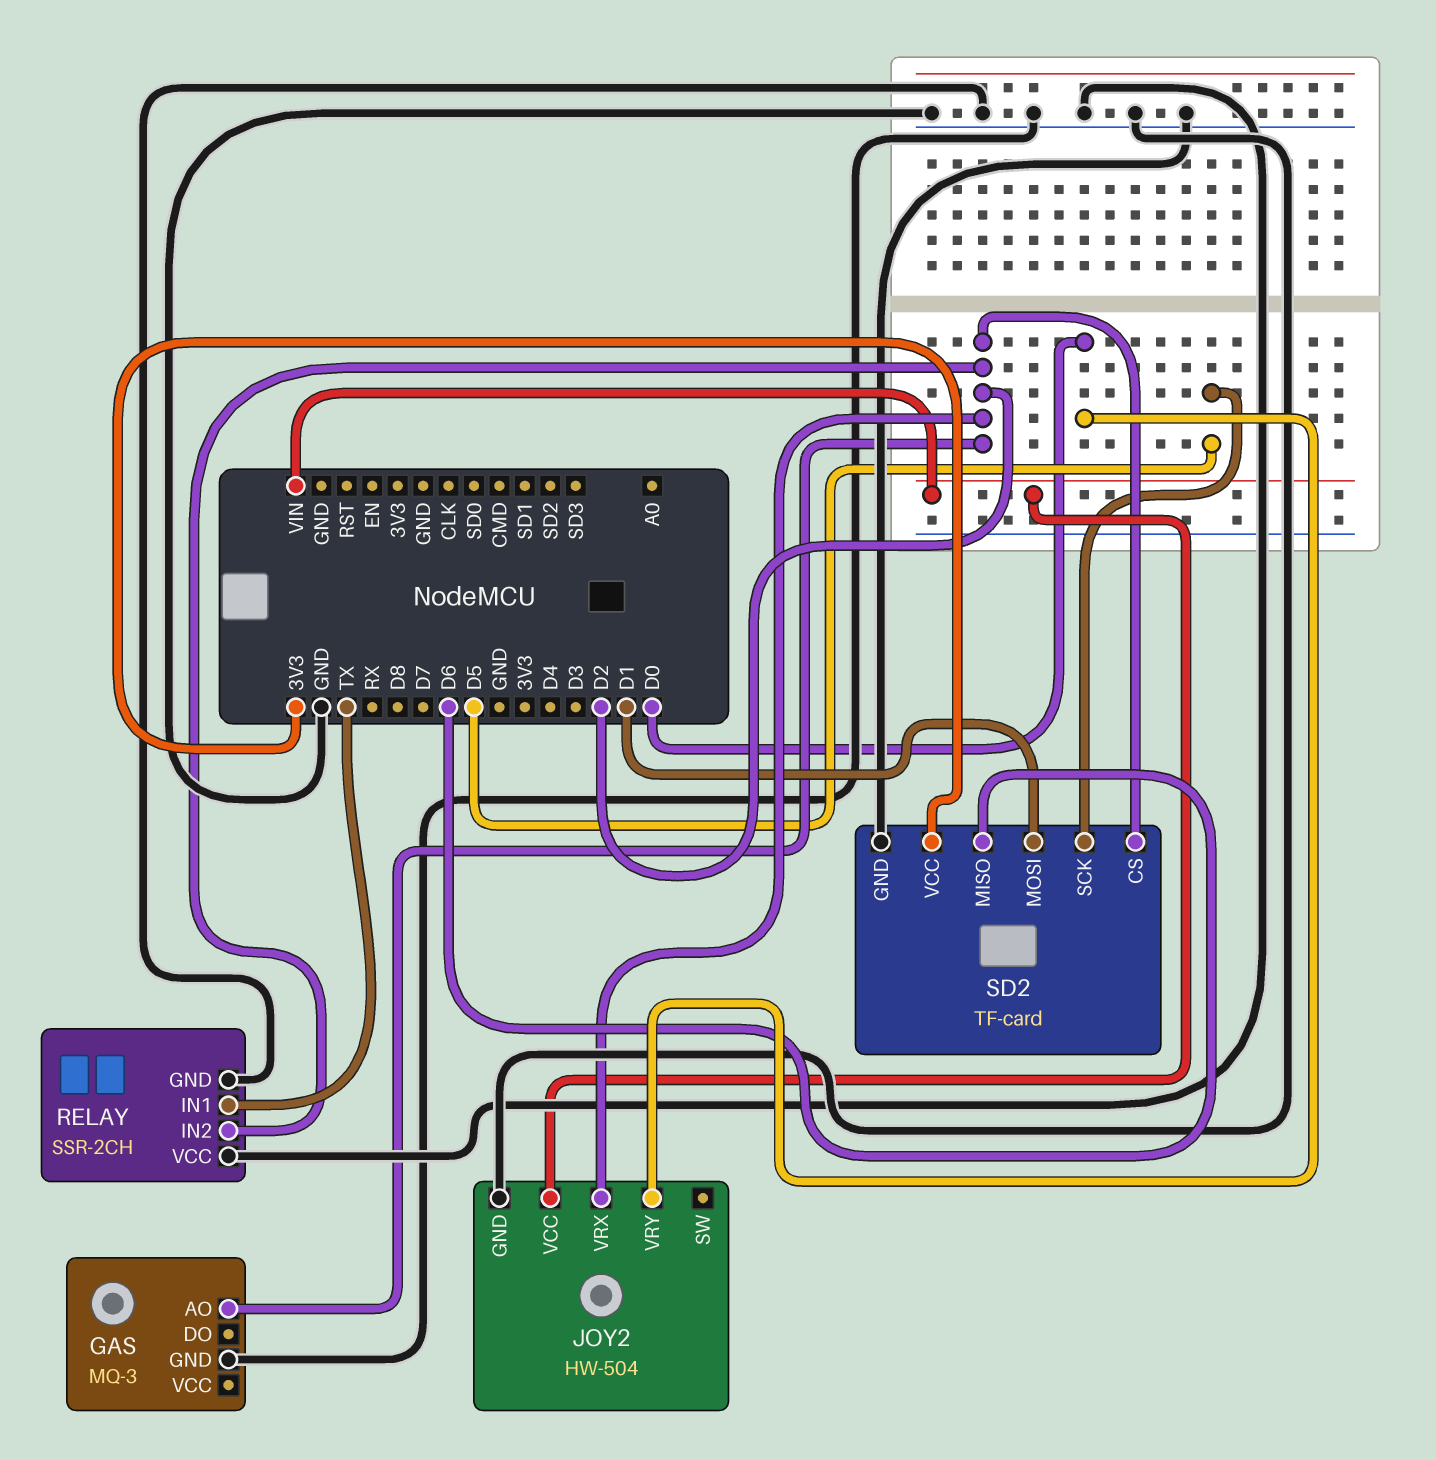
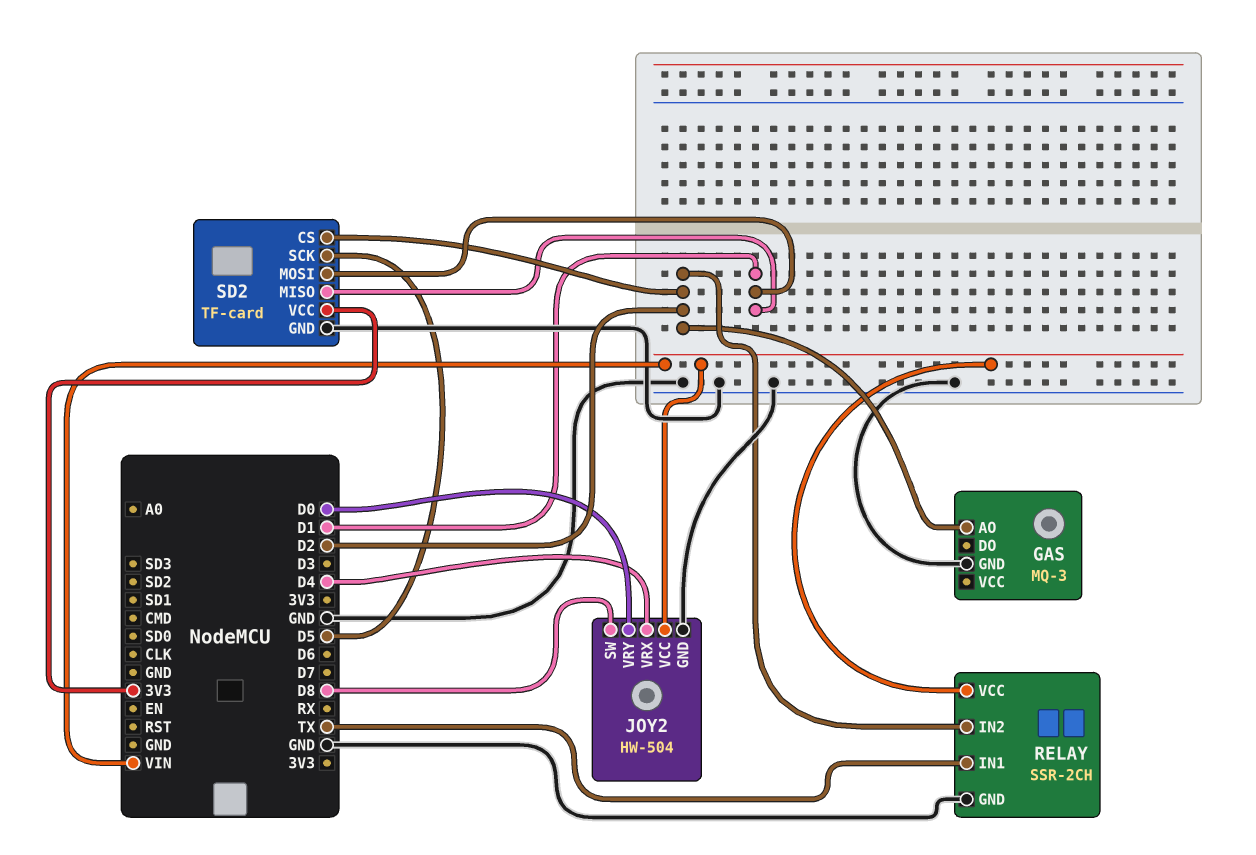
JOY2 pin SW: none -> D8
JOY2 pin VRX: D2 -> D4
RELAY pin VCC: GND -> VIN
SD2 pin MISO: D6 -> D1

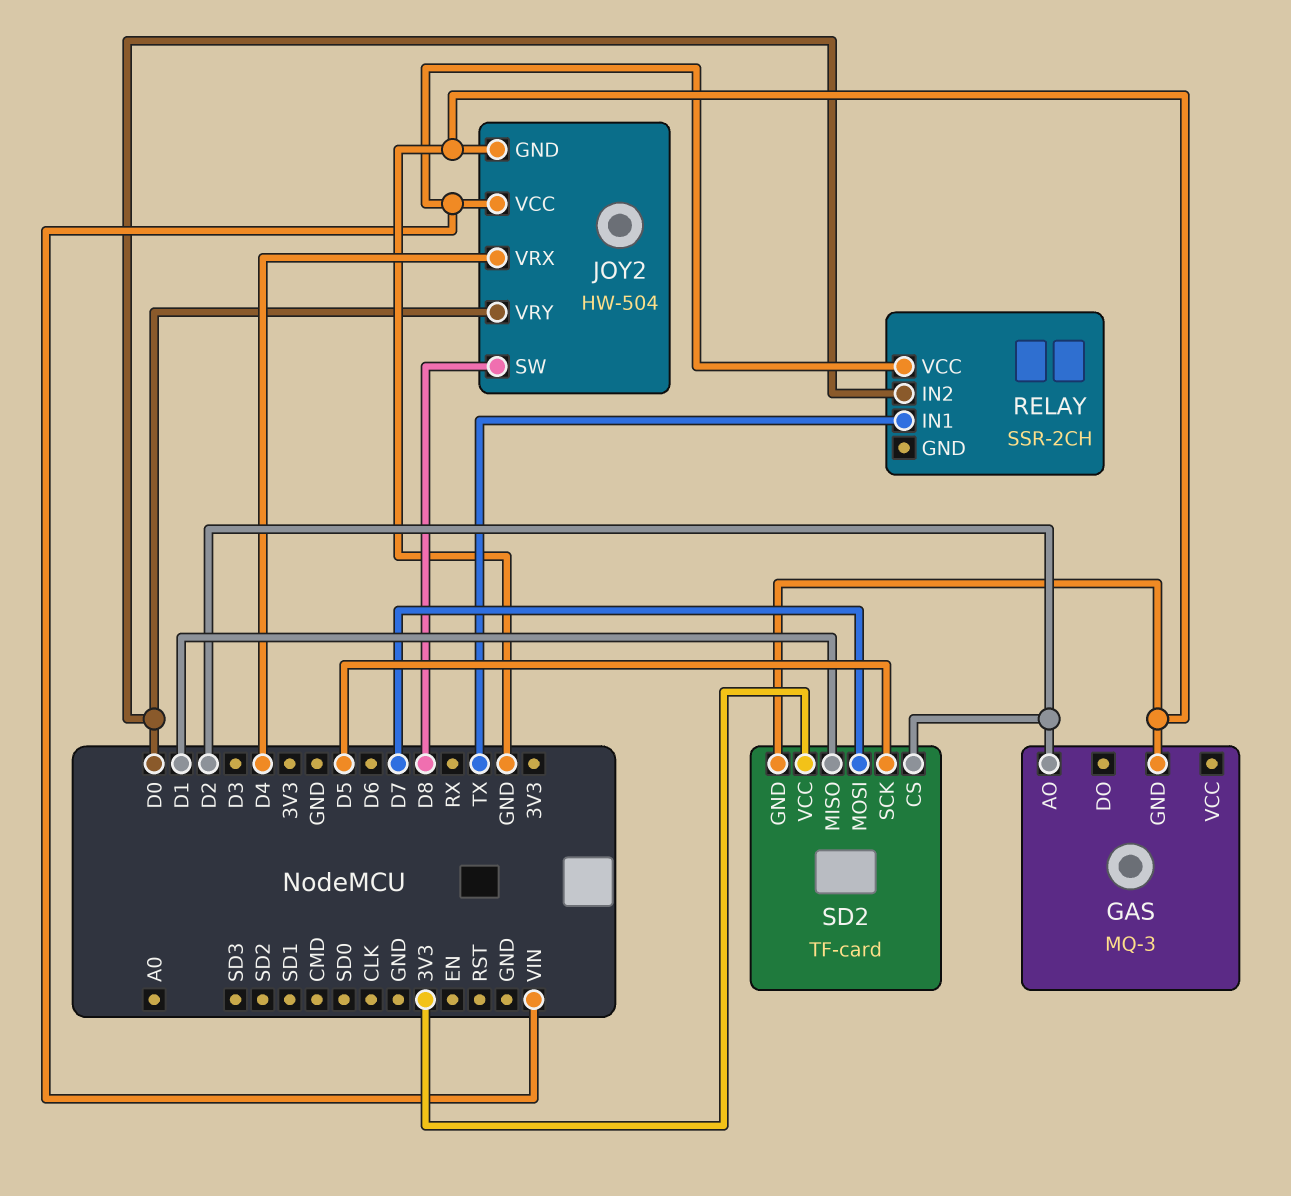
RELAY pin GND: GND -> none
RELAY pin IN2: D2 -> D0
SD2 pin MOSI: D1 -> D7

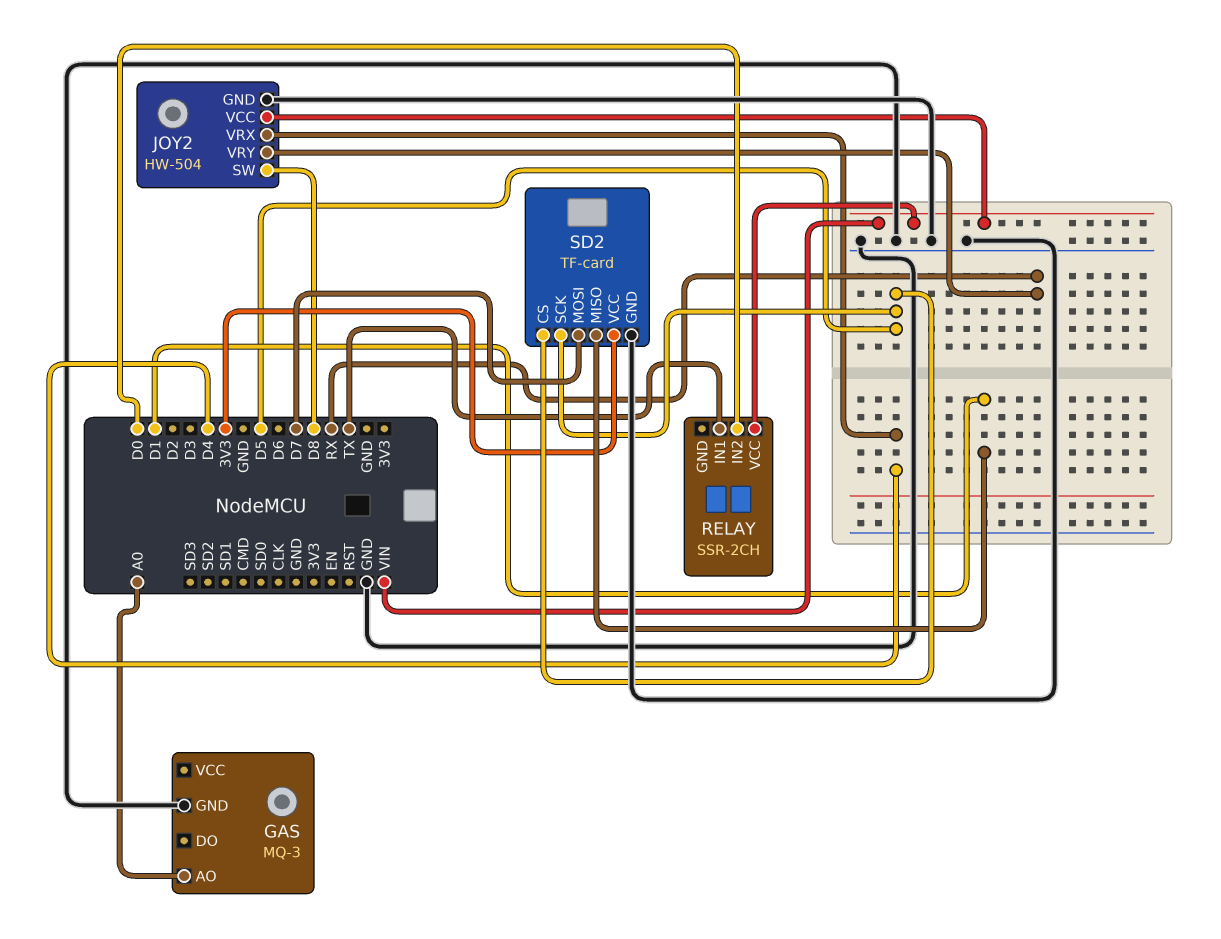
GAS pin AO: D2 -> A0
JOY2 pin VRY: D0 -> RX
SD2 pin CS: D2 -> D5

